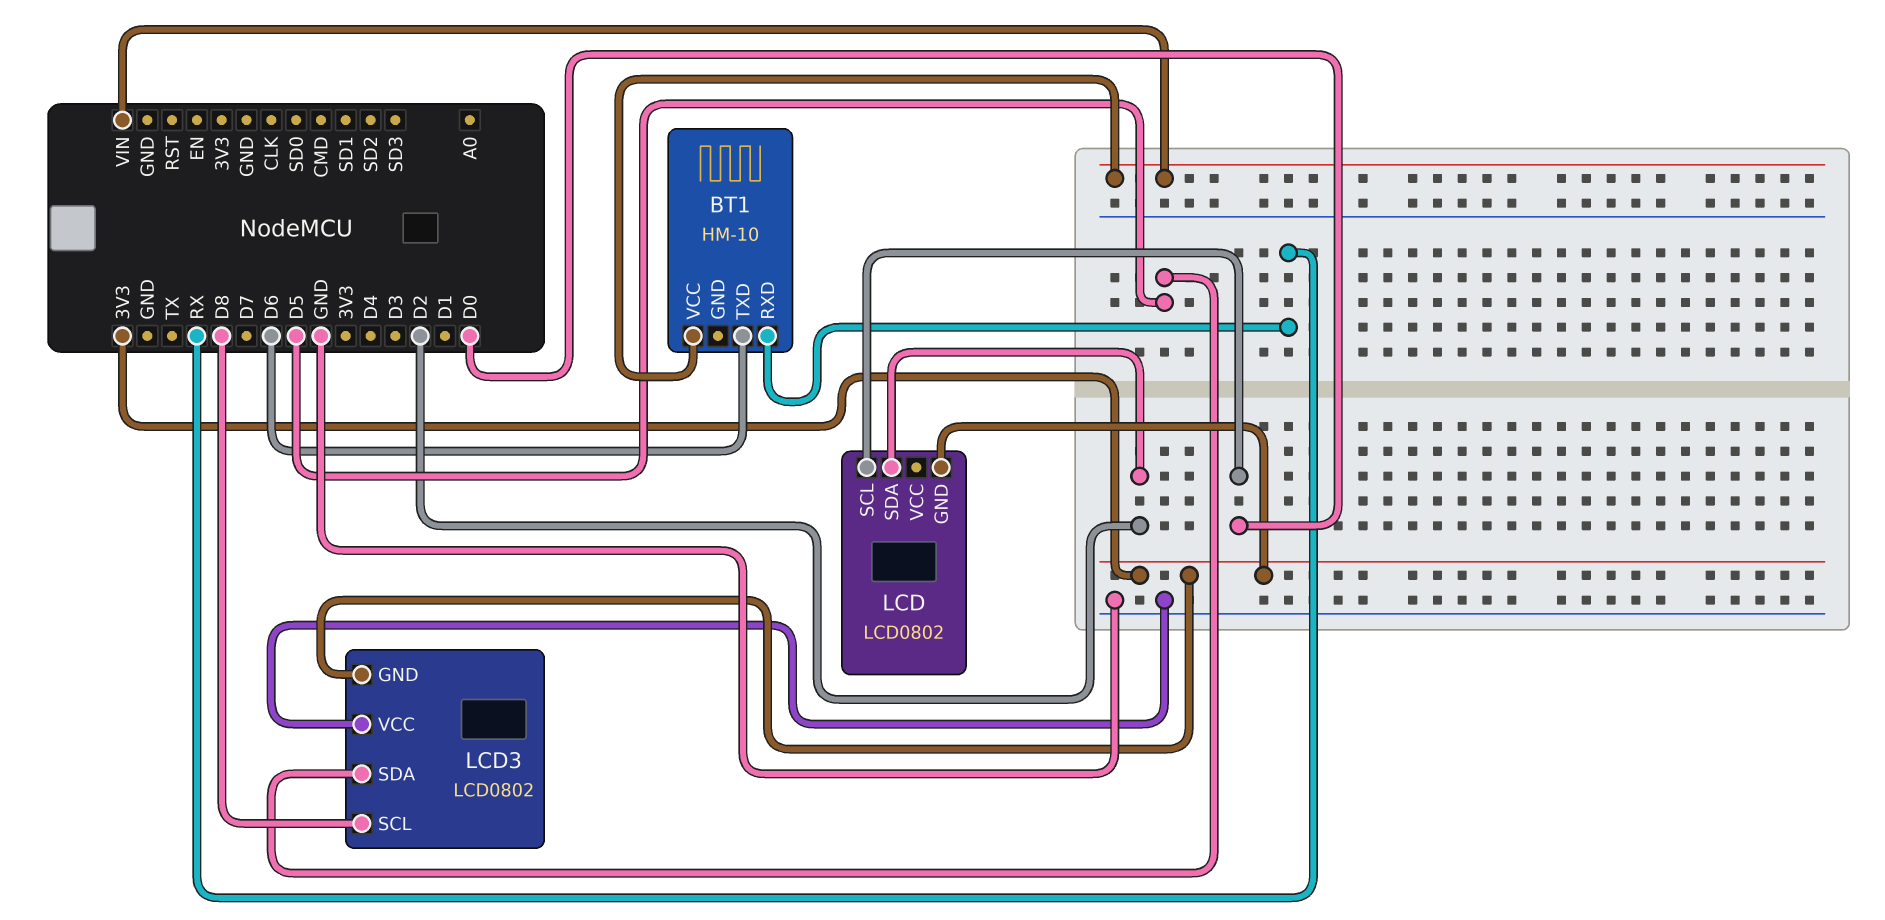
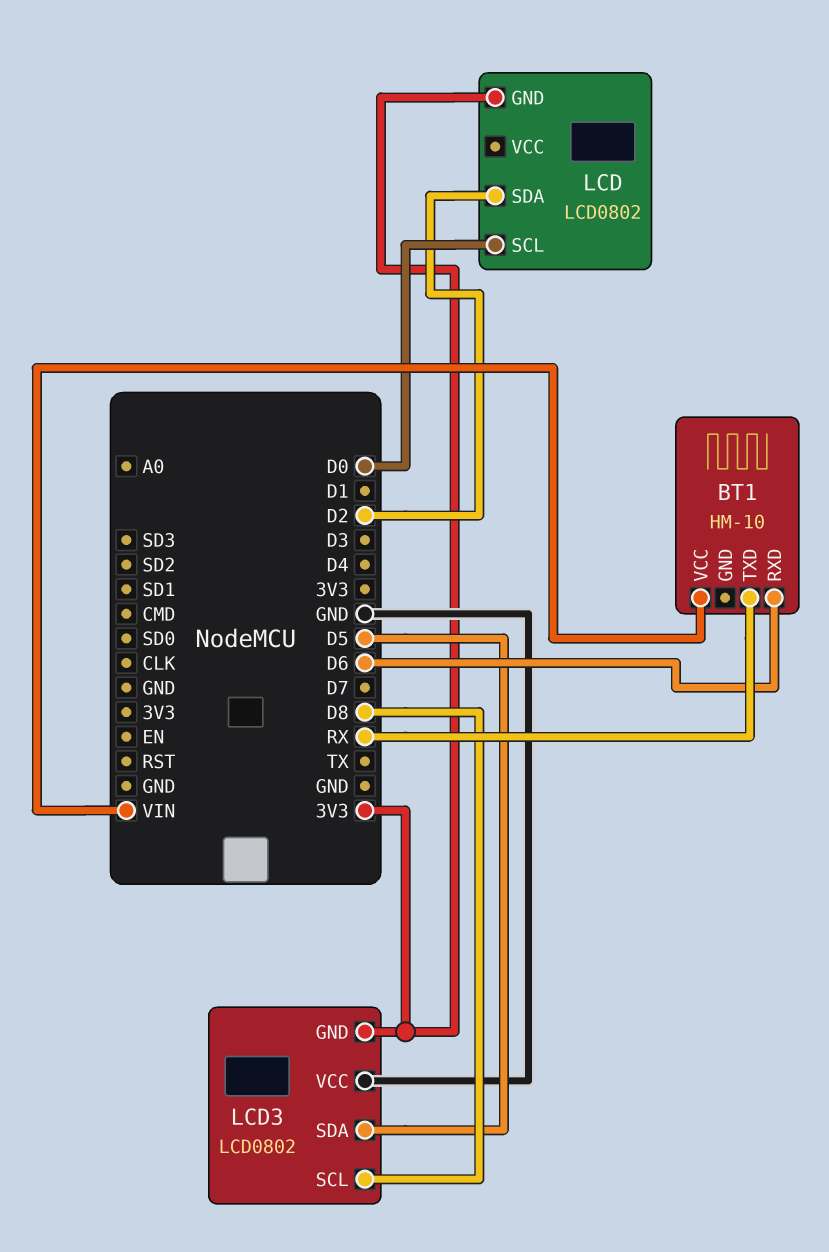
BT1 pin RXD: RX -> D6
BT1 pin TXD: D6 -> RX

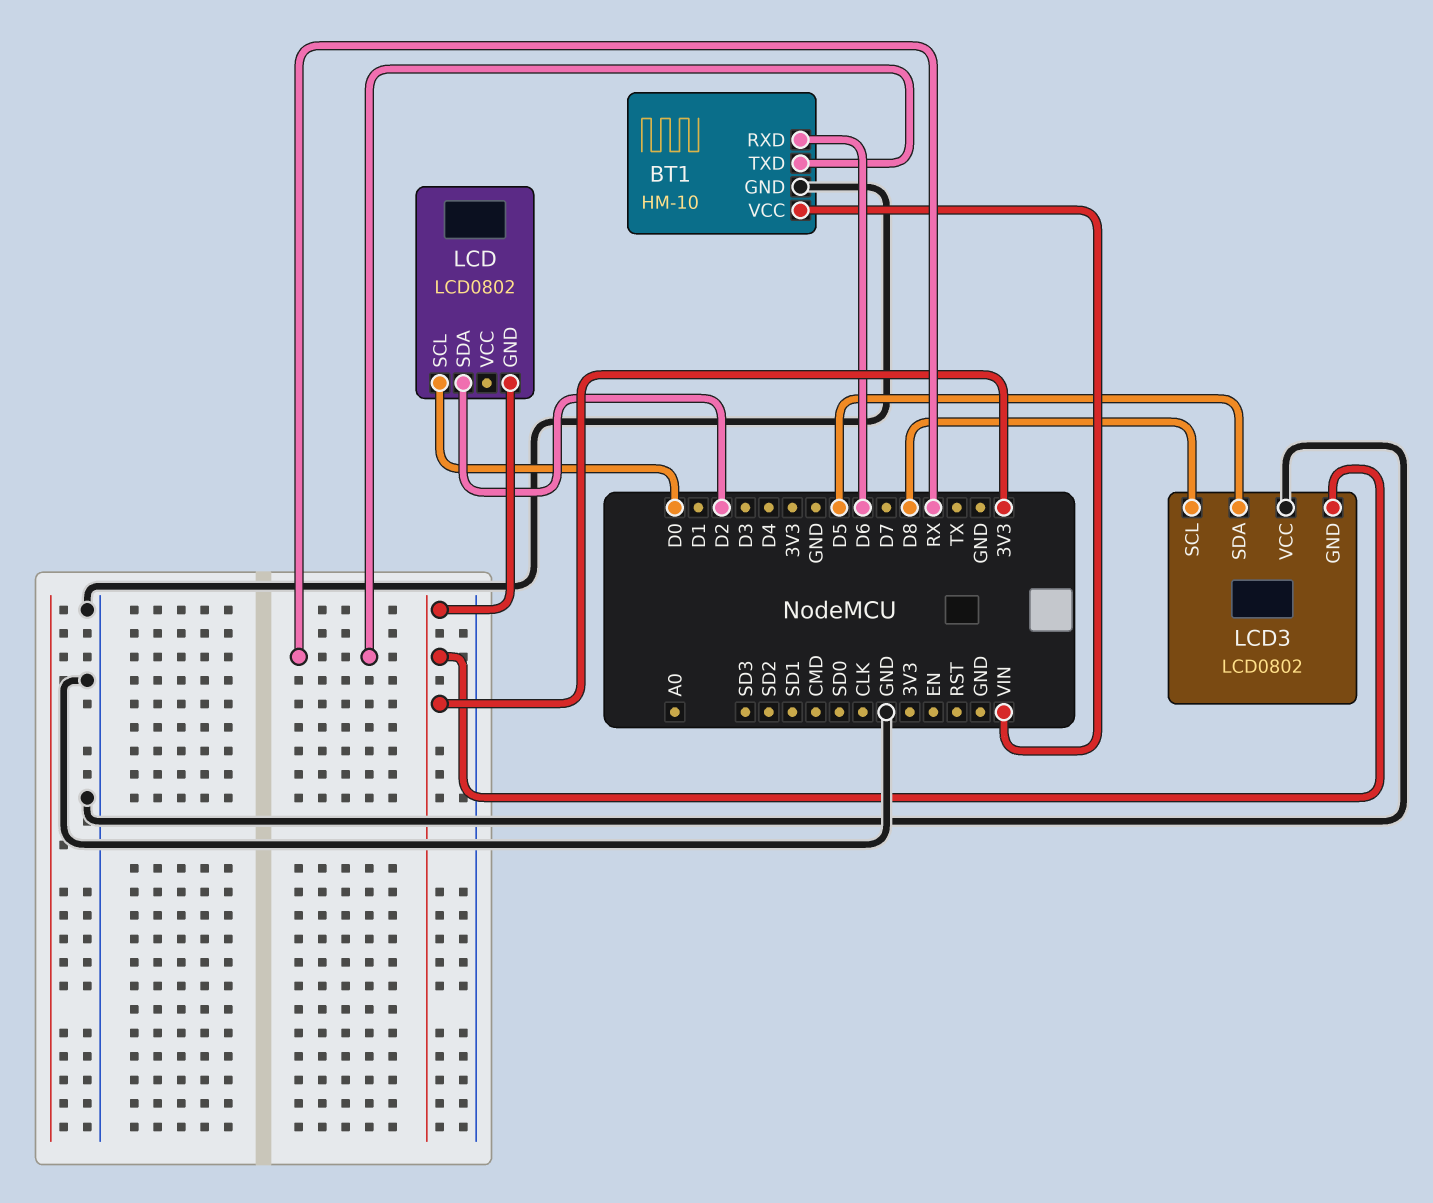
BT1 pin GND: none -> GND

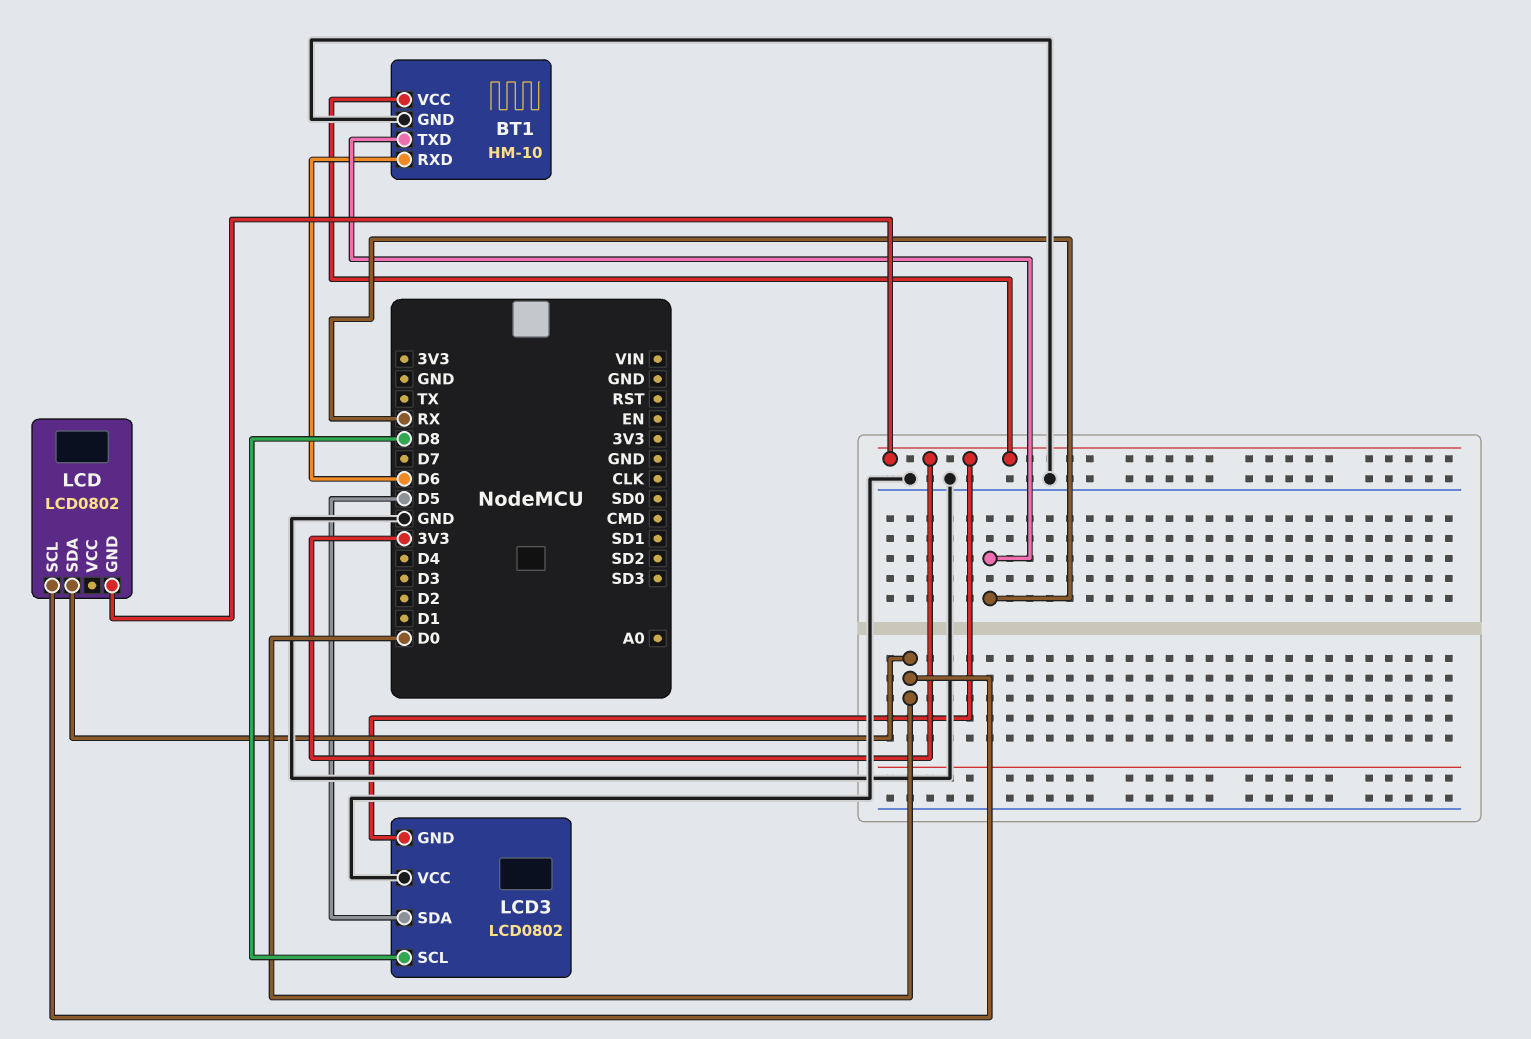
BT1 pin VCC: VIN -> 3V3
LCD pin SDA: D2 -> D0

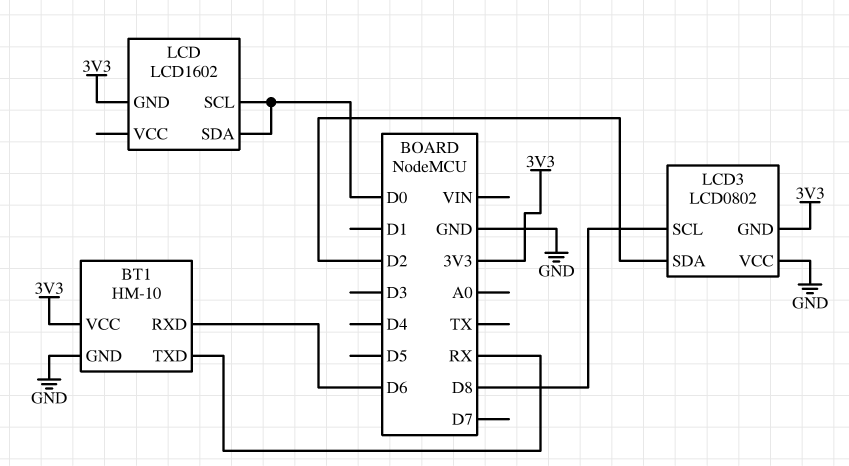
LCD: LCD0802 -> LCD1602
LCD3 pin SDA: D5 -> D2

